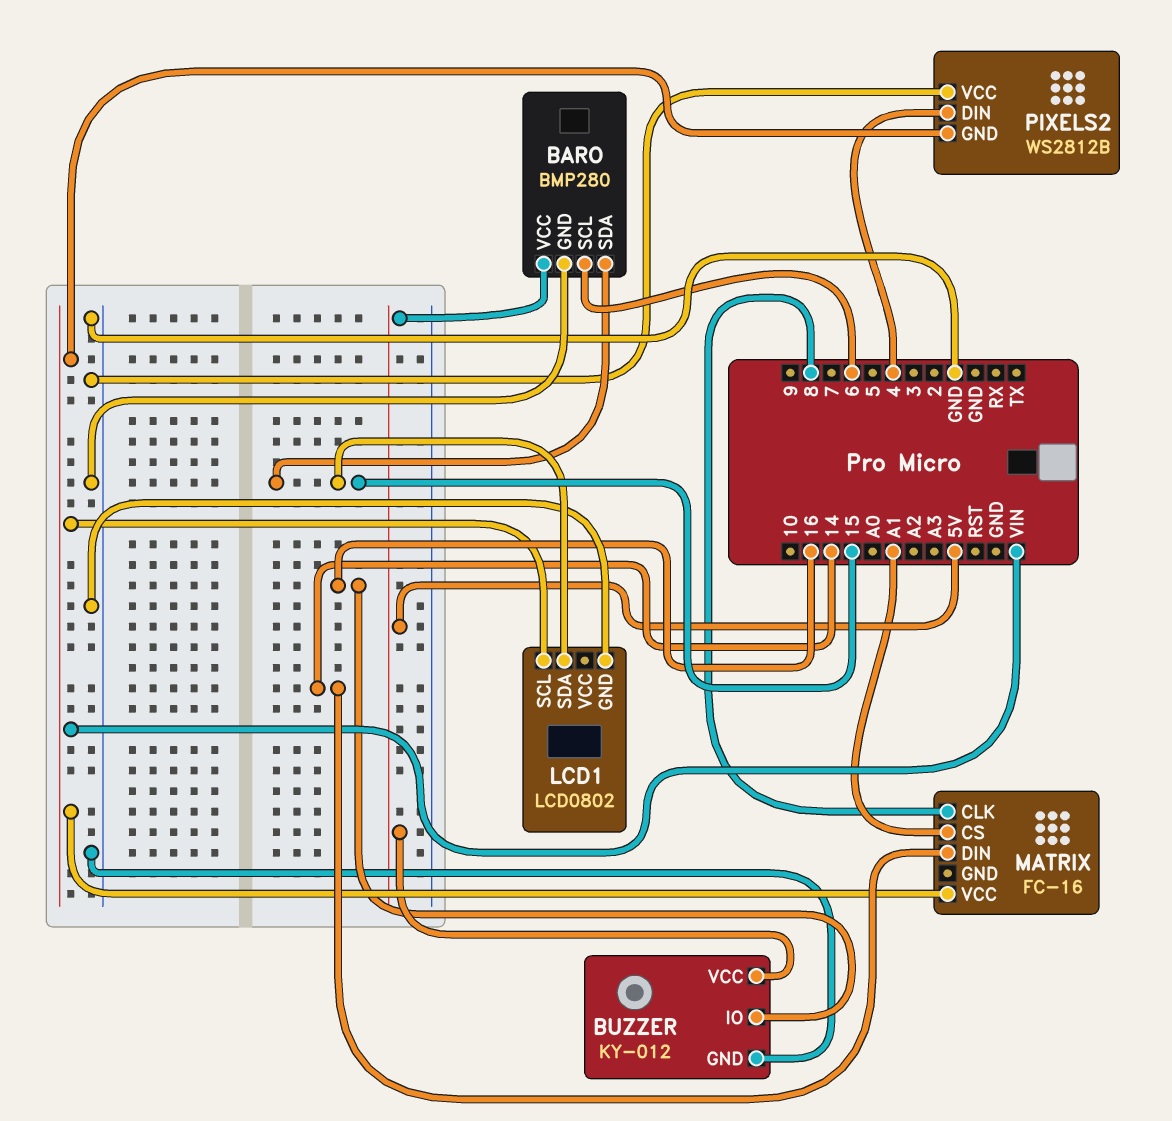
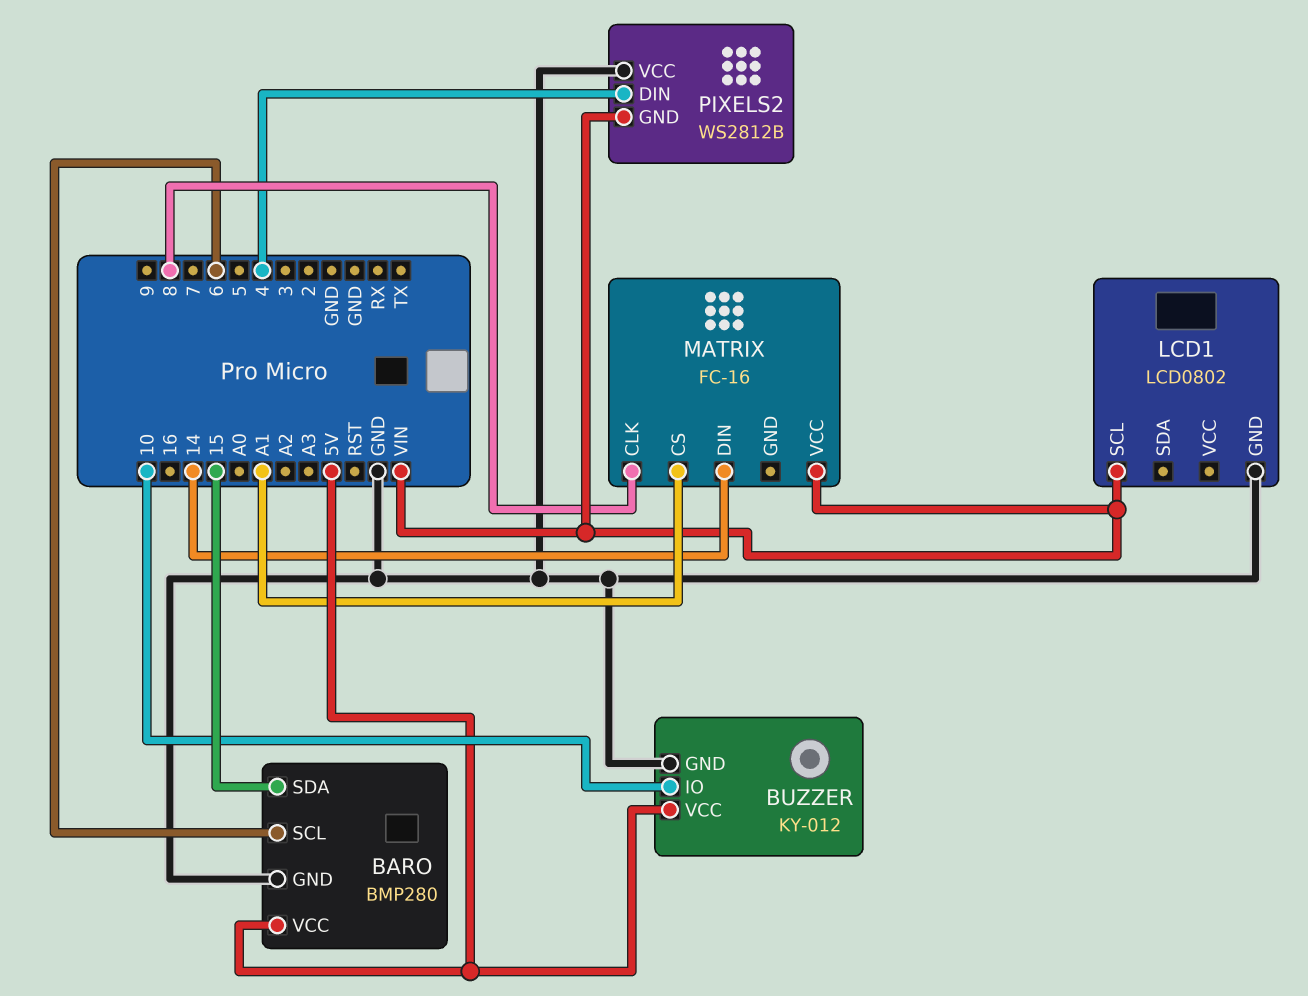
BUZZER pin IO: 16 -> 10
LCD1 pin SDA: 15 -> none

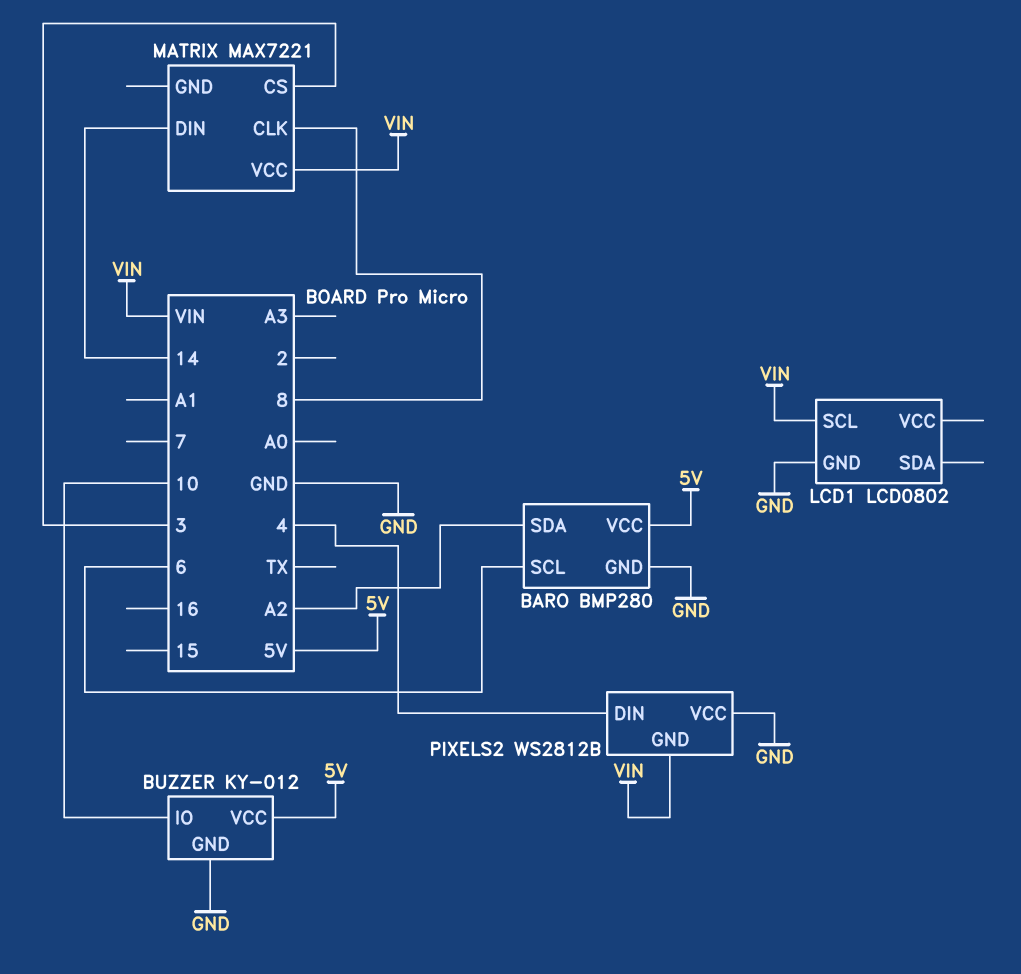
BARO pin SDA: 15 -> A2
MATRIX: FC-16 -> MAX7221
MATRIX pin CS: A1 -> 3

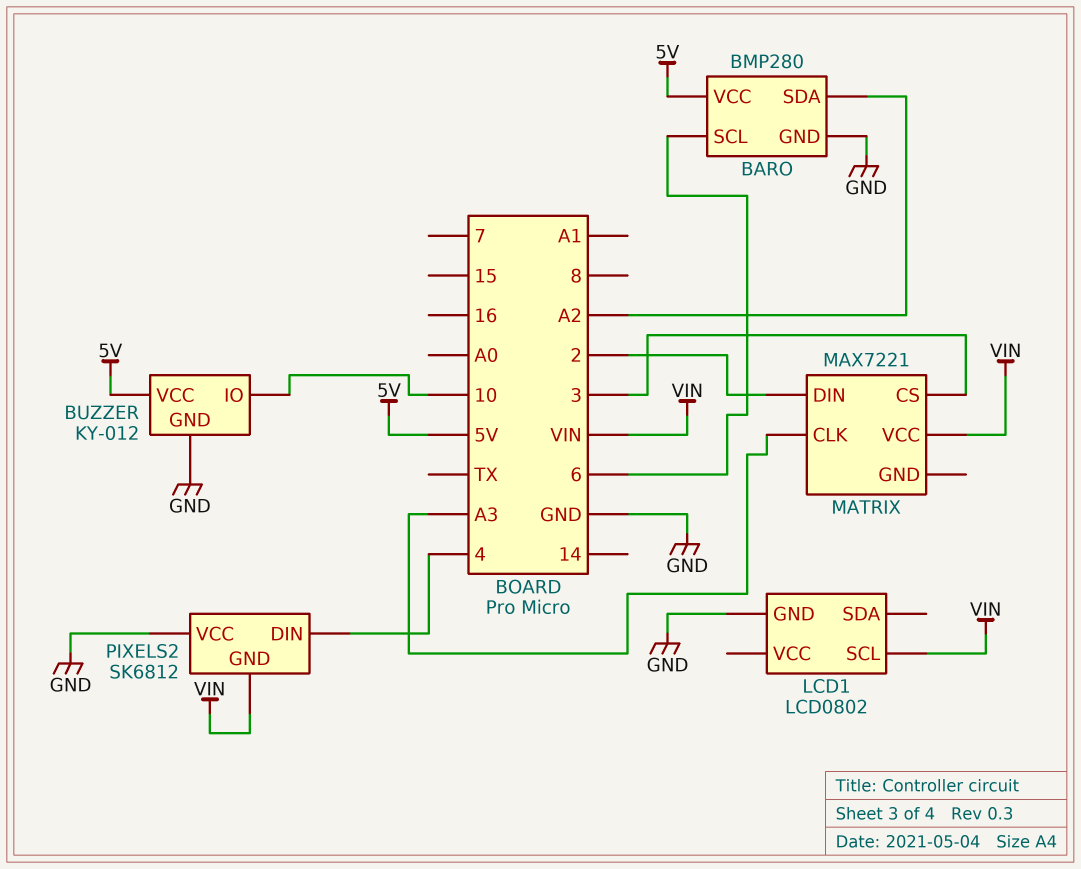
MATRIX pin CLK: 8 -> A3
MATRIX pin DIN: 14 -> 2
PIXELS2: WS2812B -> SK6812

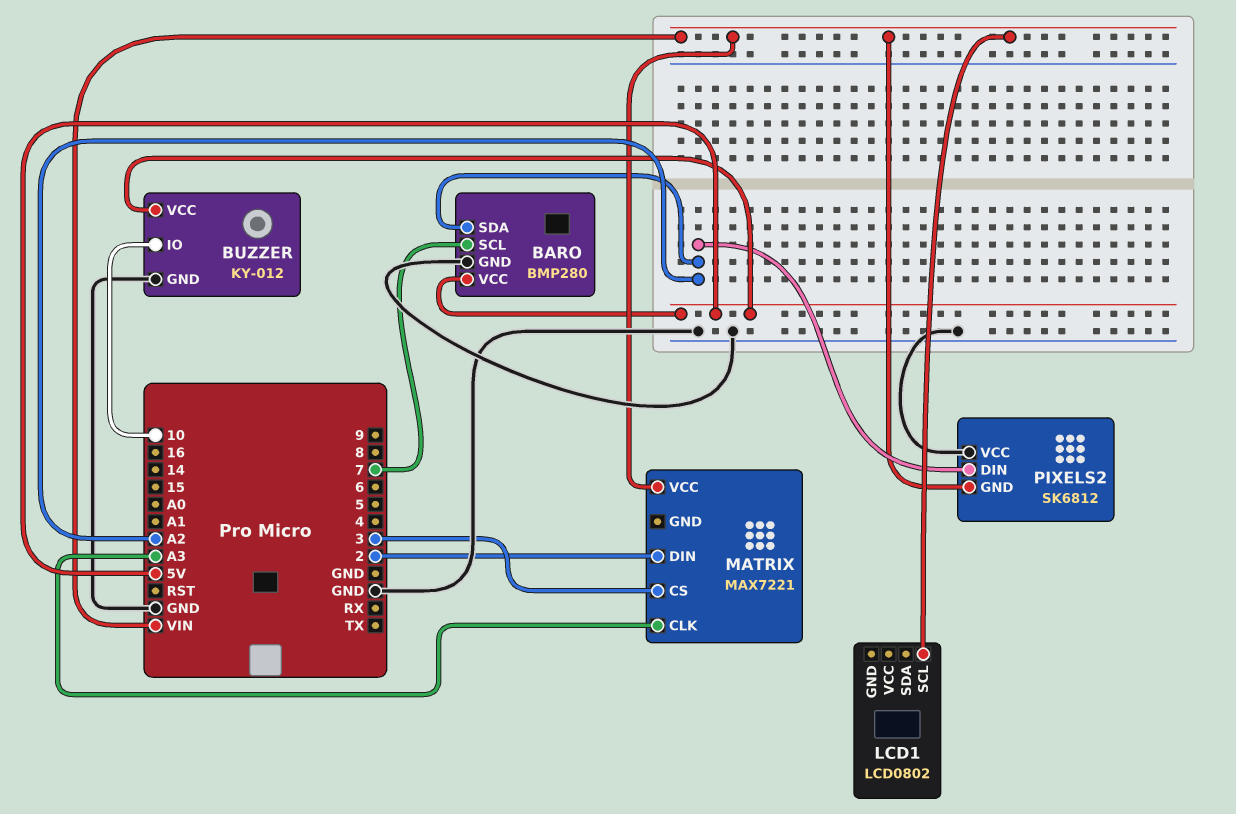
BARO pin SCL: 6 -> 7
LCD1 pin GND: GND -> none
PIXELS2 pin DIN: 4 -> A2

